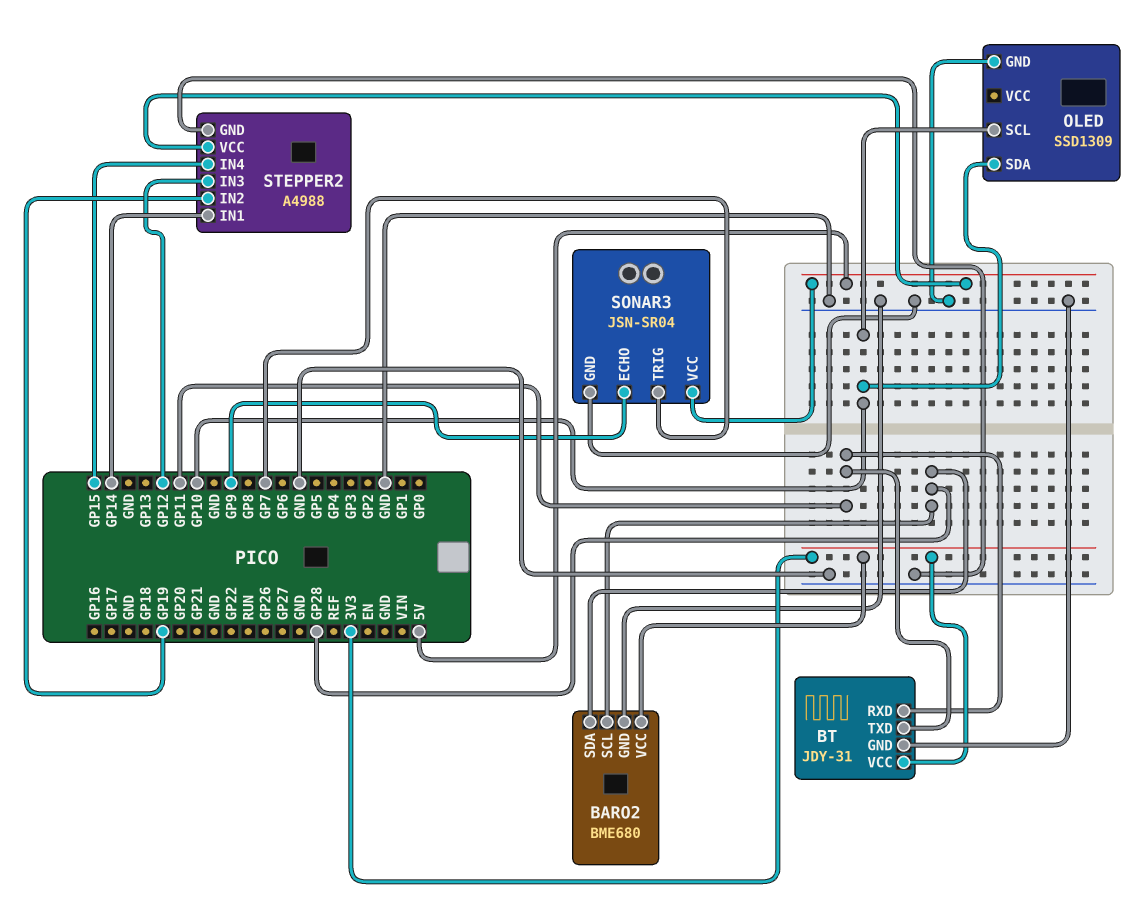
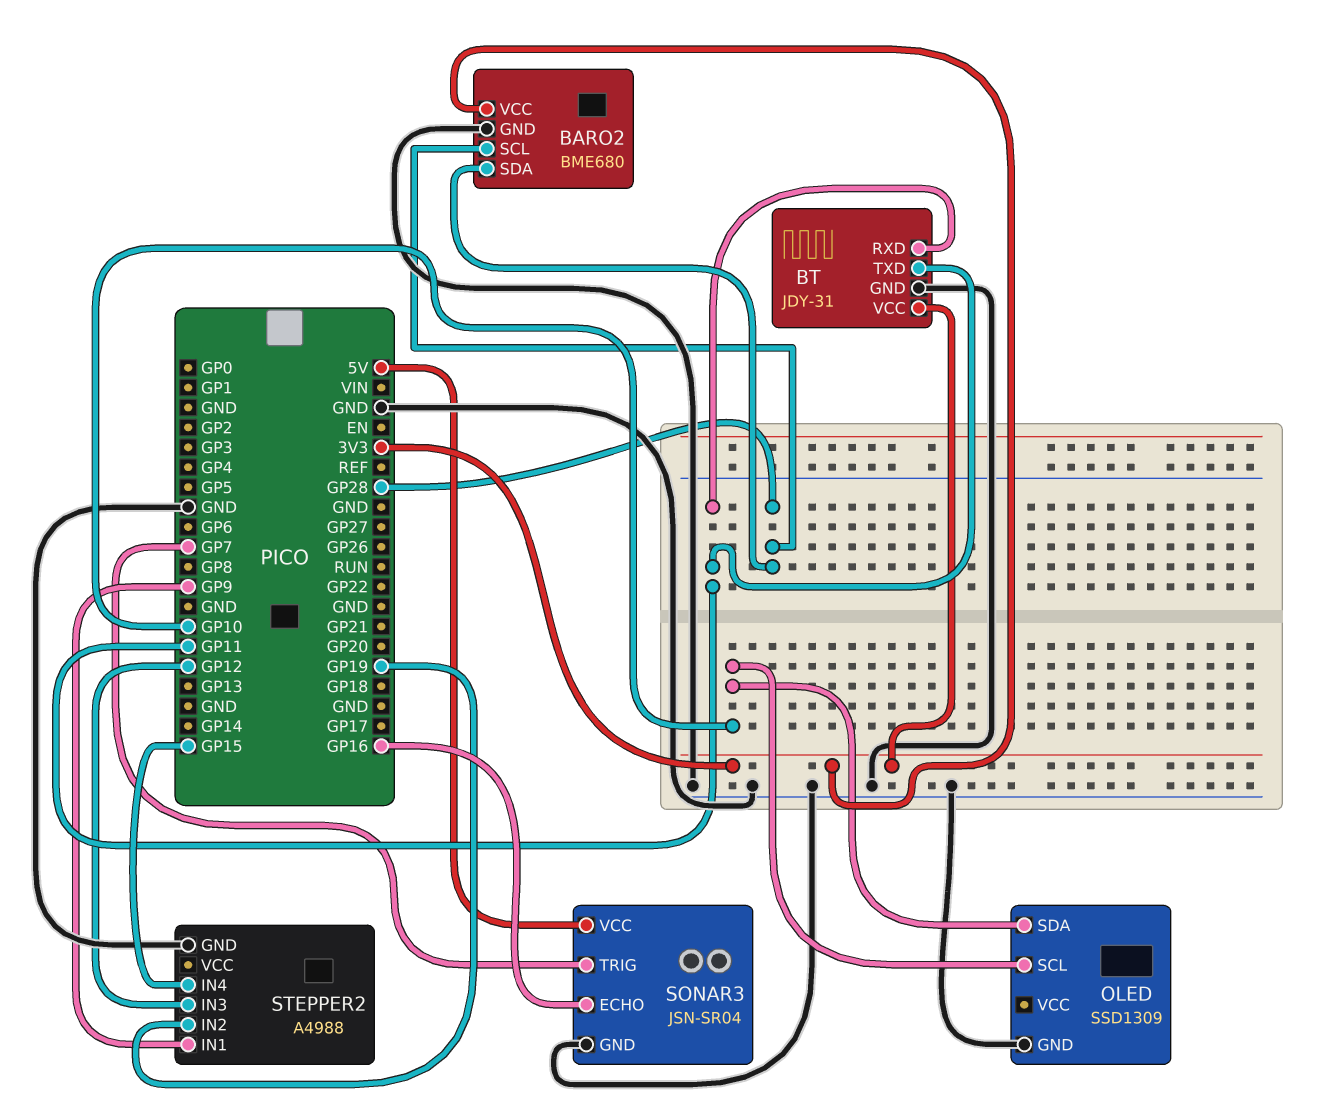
SONAR3 pin ECHO: GP9 -> GP16
STEPPER2 pin IN1: GP14 -> GP9
STEPPER2 pin VCC: 5V -> none

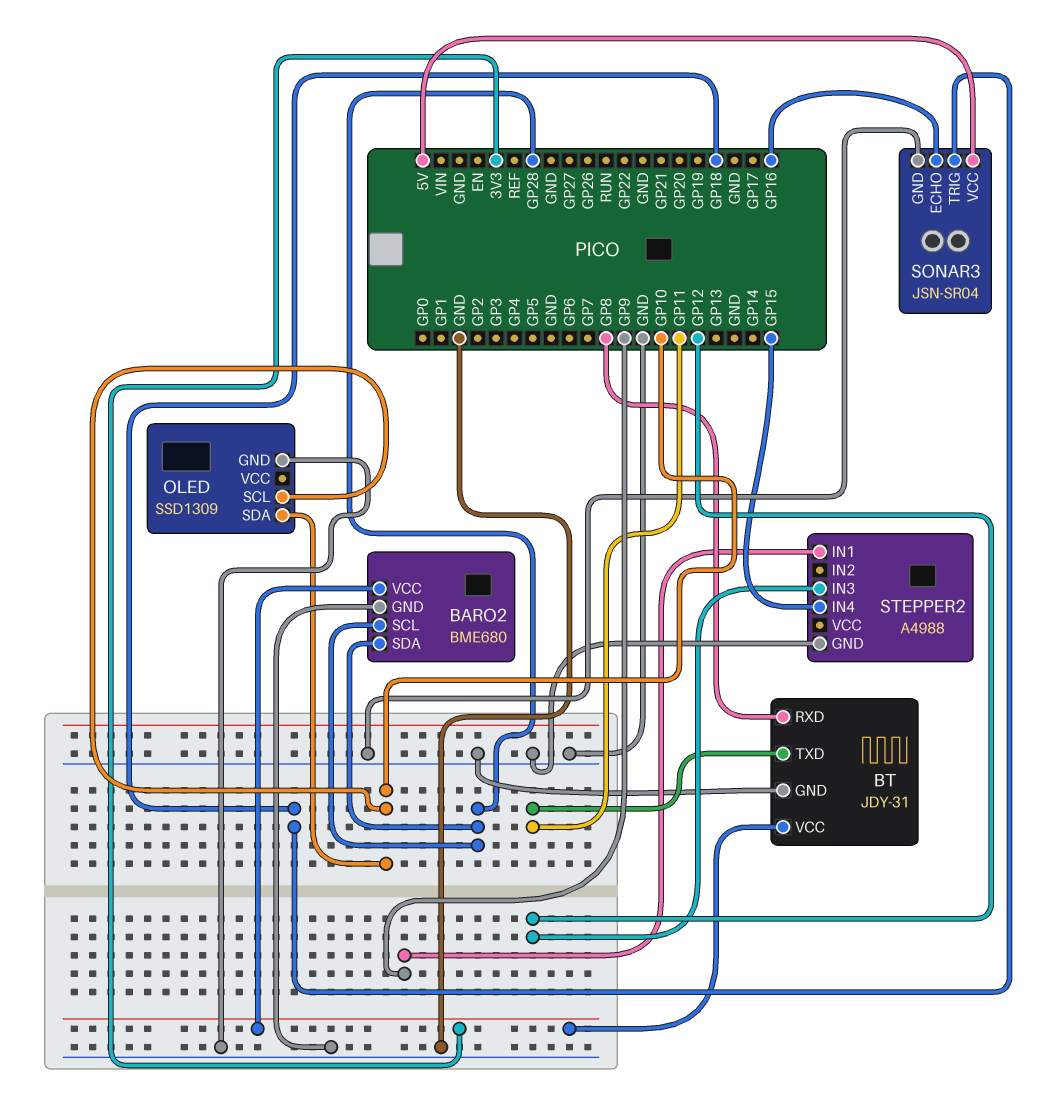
BT pin RXD: GP11 -> GP8
SONAR3 pin TRIG: GP7 -> GP18
STEPPER2 pin IN2: GP19 -> none

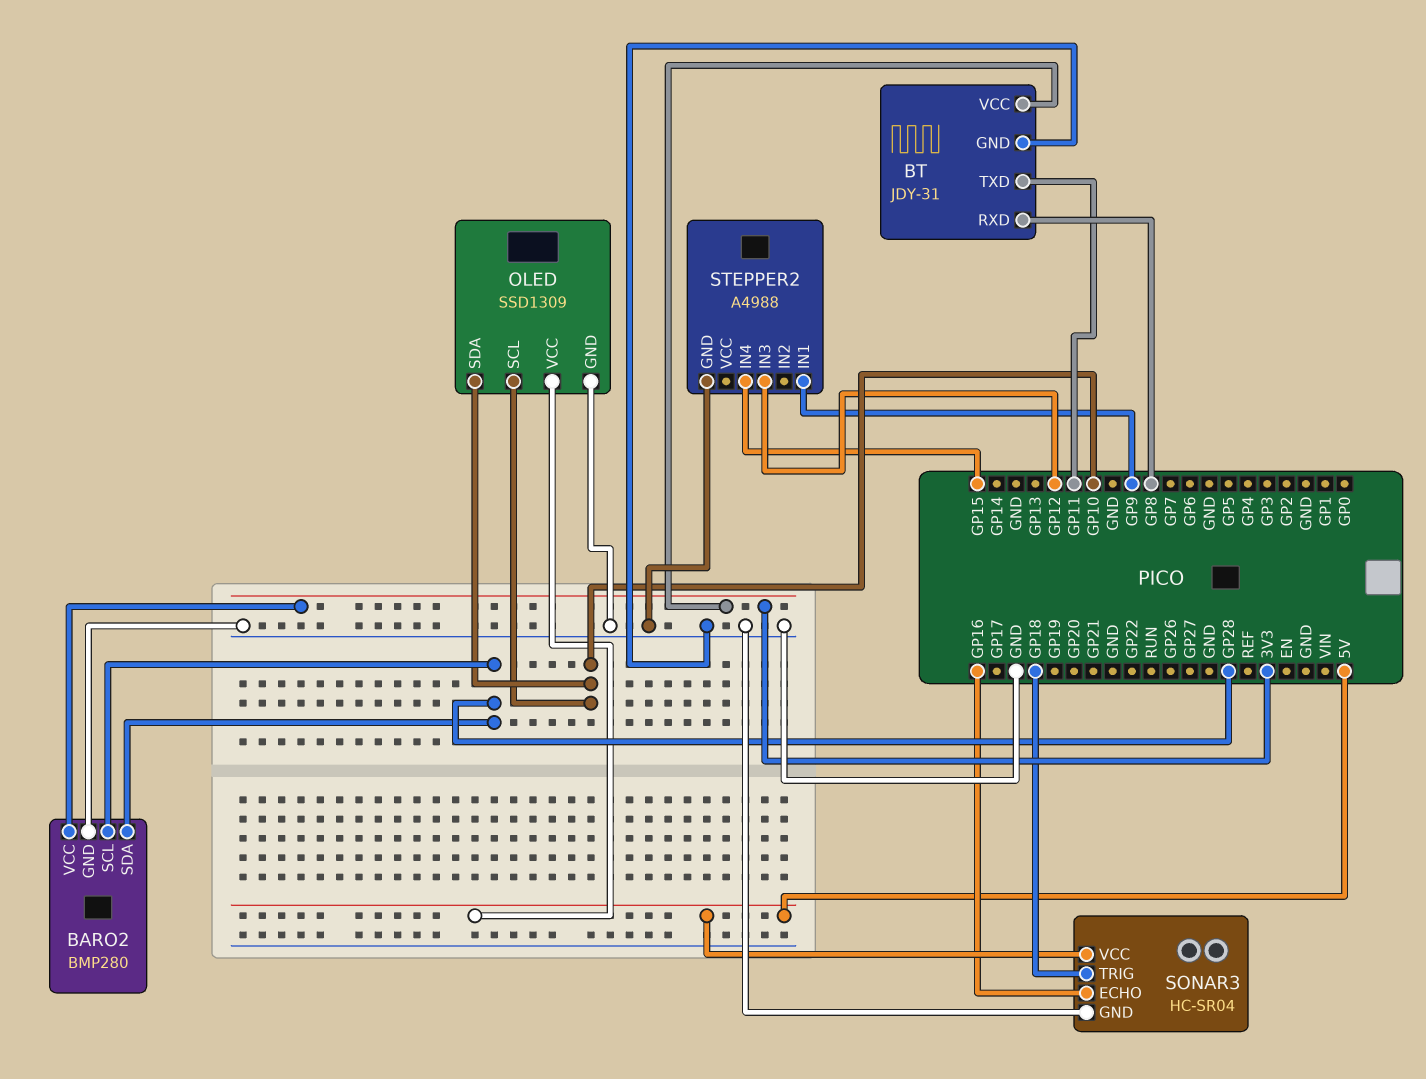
BARO2: BME680 -> BMP280
OLED pin VCC: none -> 5V
SONAR3: JSN-SR04 -> HC-SR04

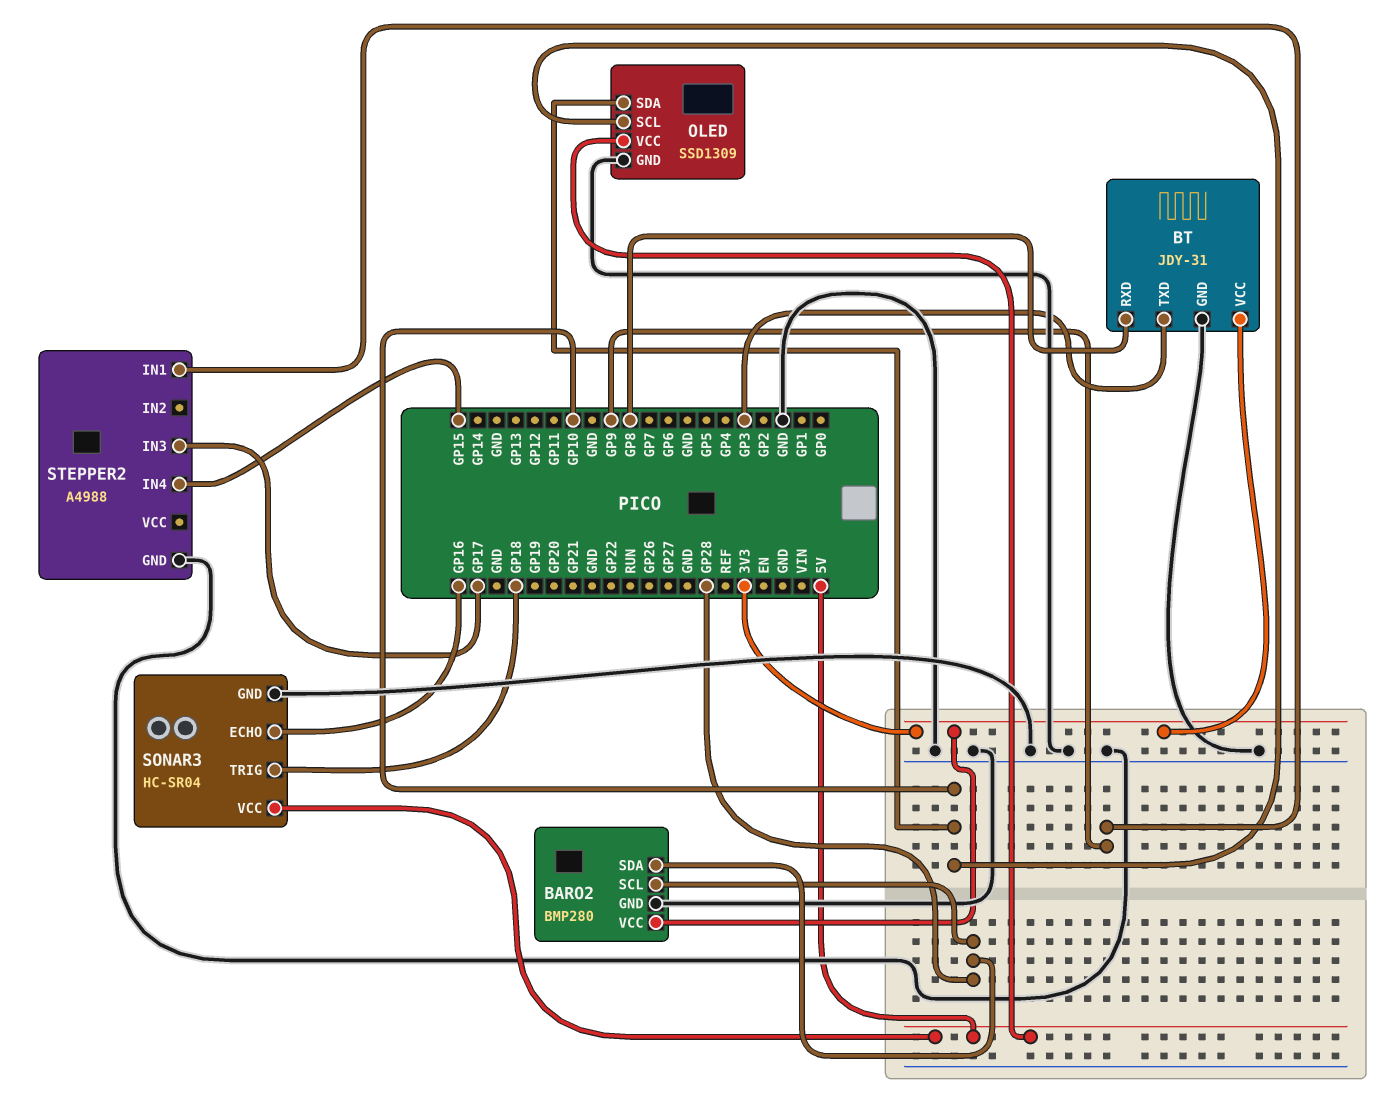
BT pin TXD: GP11 -> GP3
STEPPER2 pin IN3: GP12 -> GP17

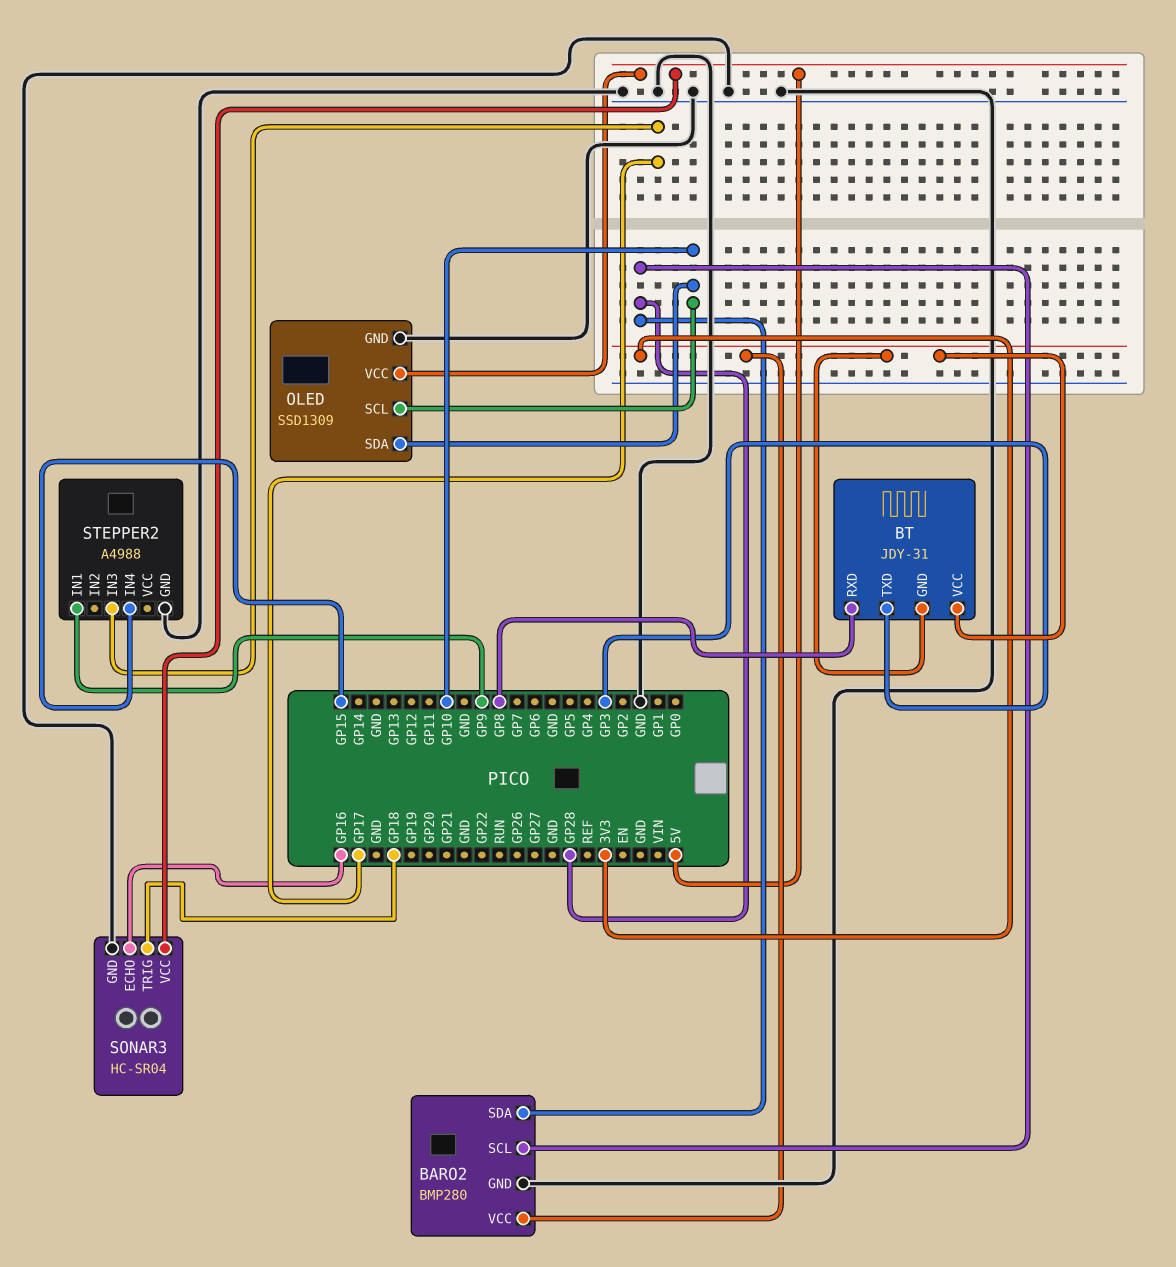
BT pin GND: GND -> 3V3

